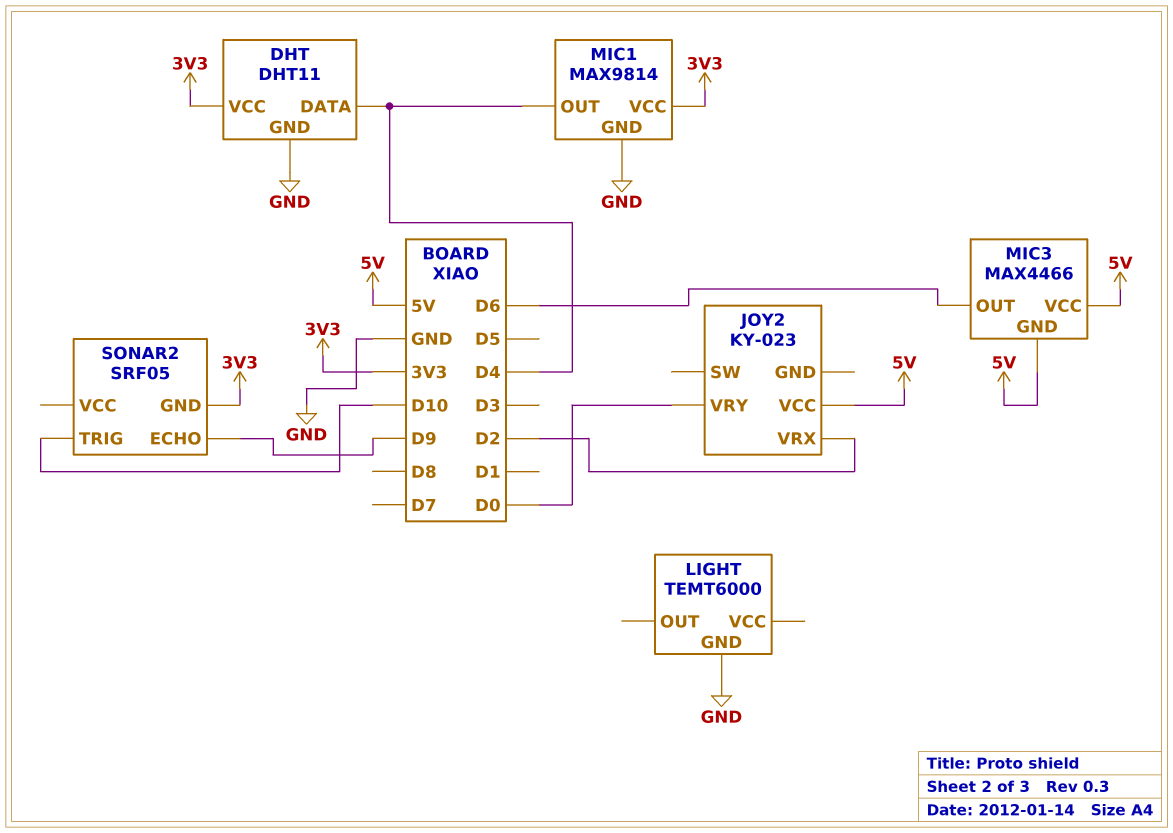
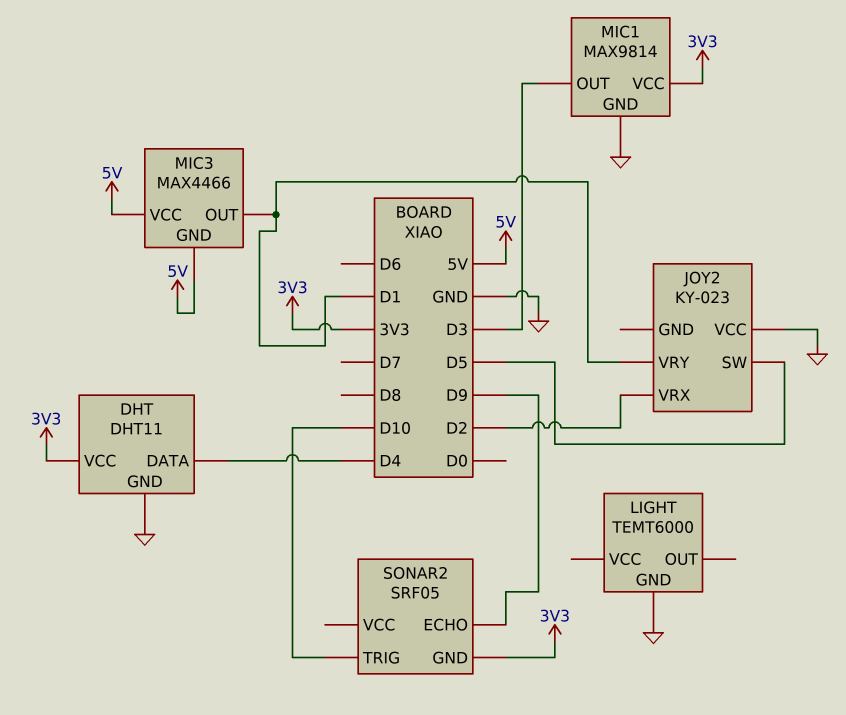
JOY2 pin SW: none -> D5
JOY2 pin VCC: 5V -> GND
JOY2 pin VRY: D0 -> D1
MIC1 pin OUT: D4 -> D3
MIC3 pin OUT: D6 -> D1

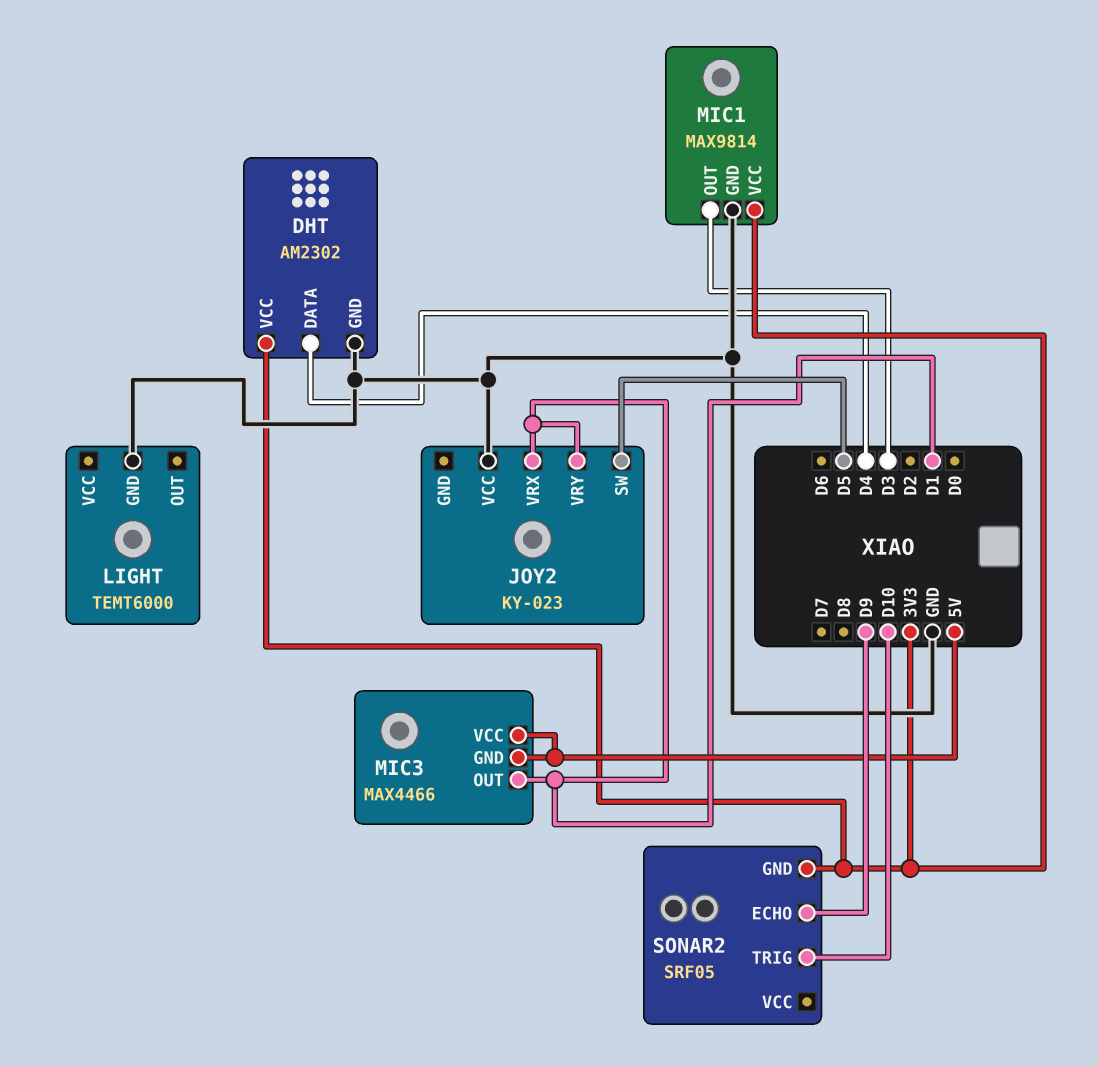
DHT: DHT11 -> AM2302
JOY2 pin VRX: D2 -> D1

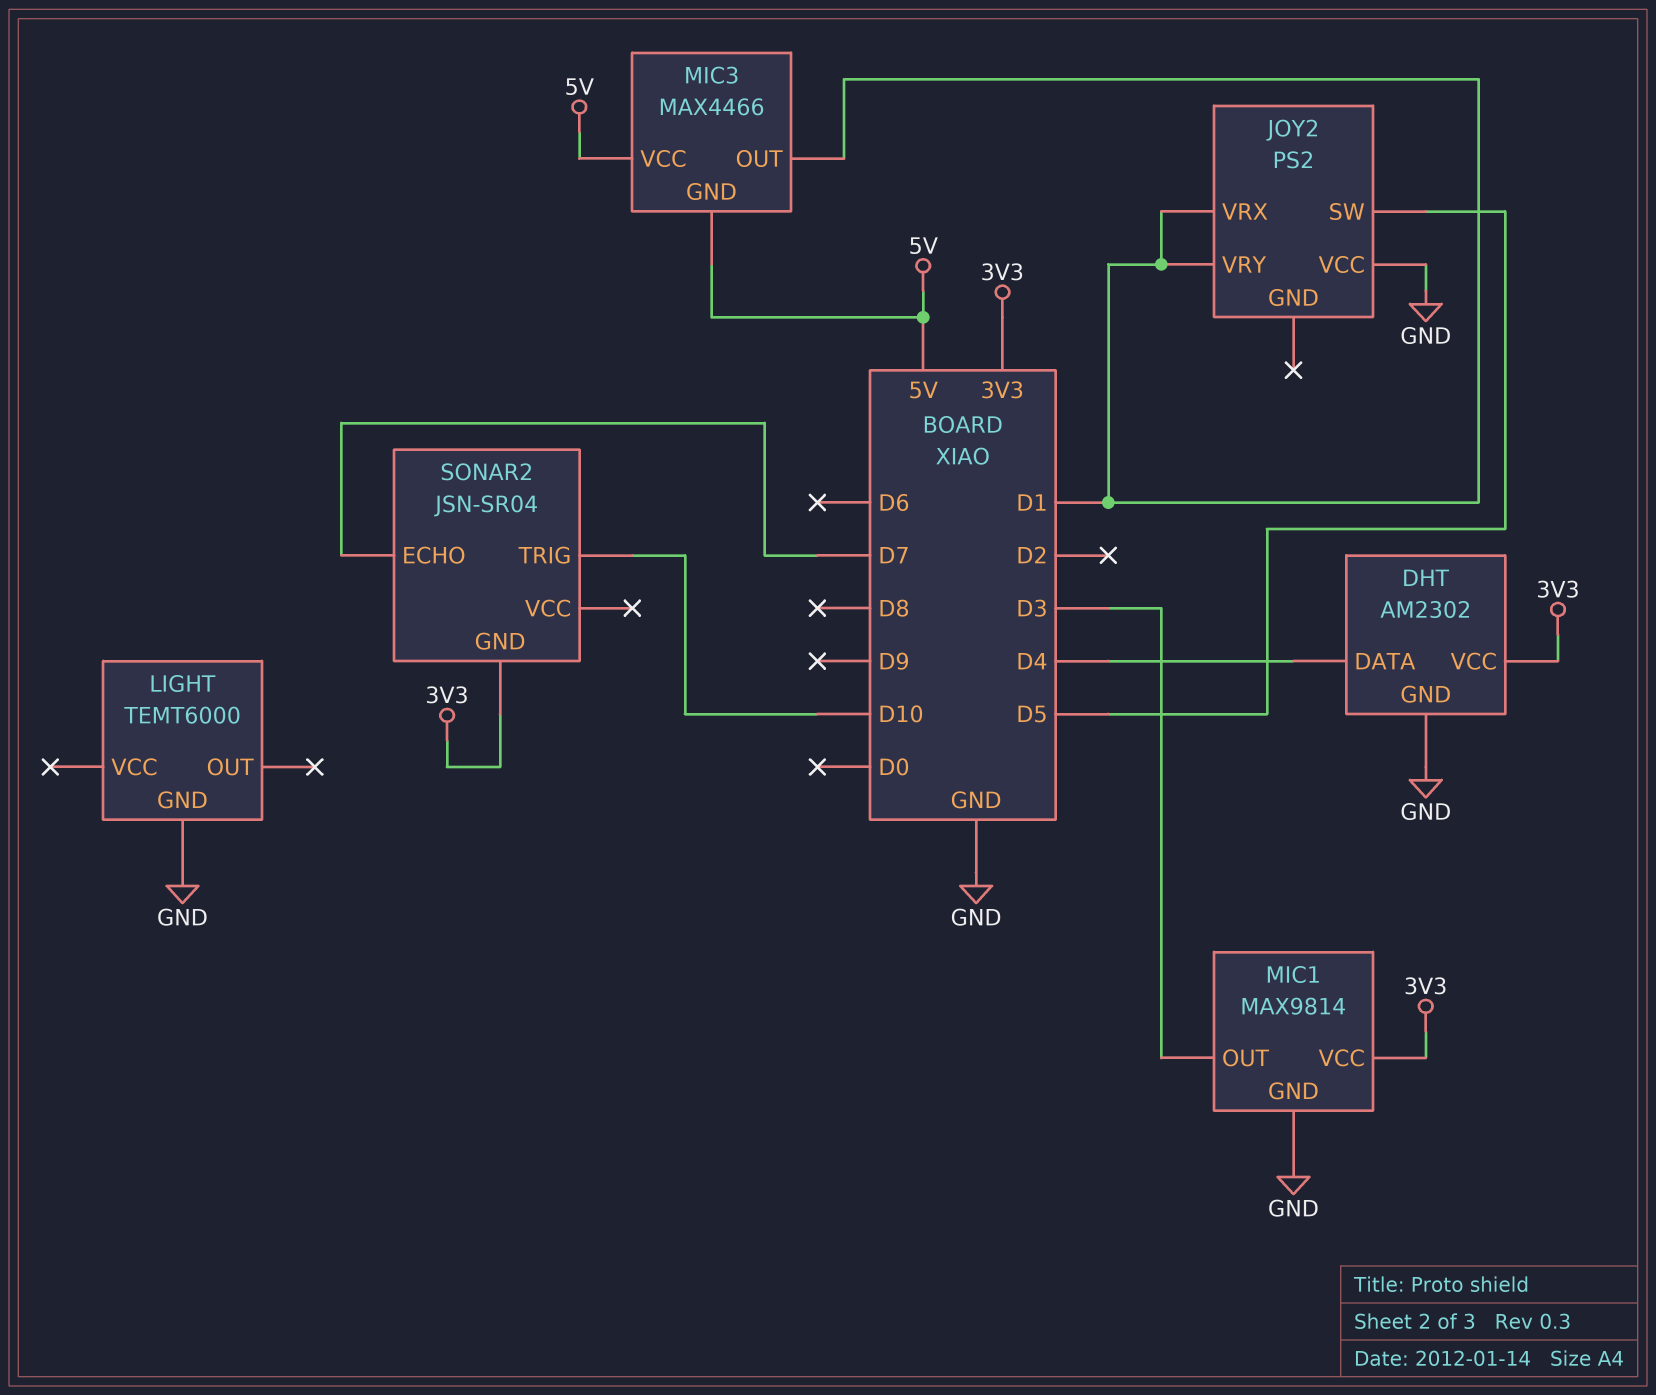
JOY2: KY-023 -> PS2
SONAR2: SRF05 -> JSN-SR04
SONAR2 pin ECHO: D9 -> D7

